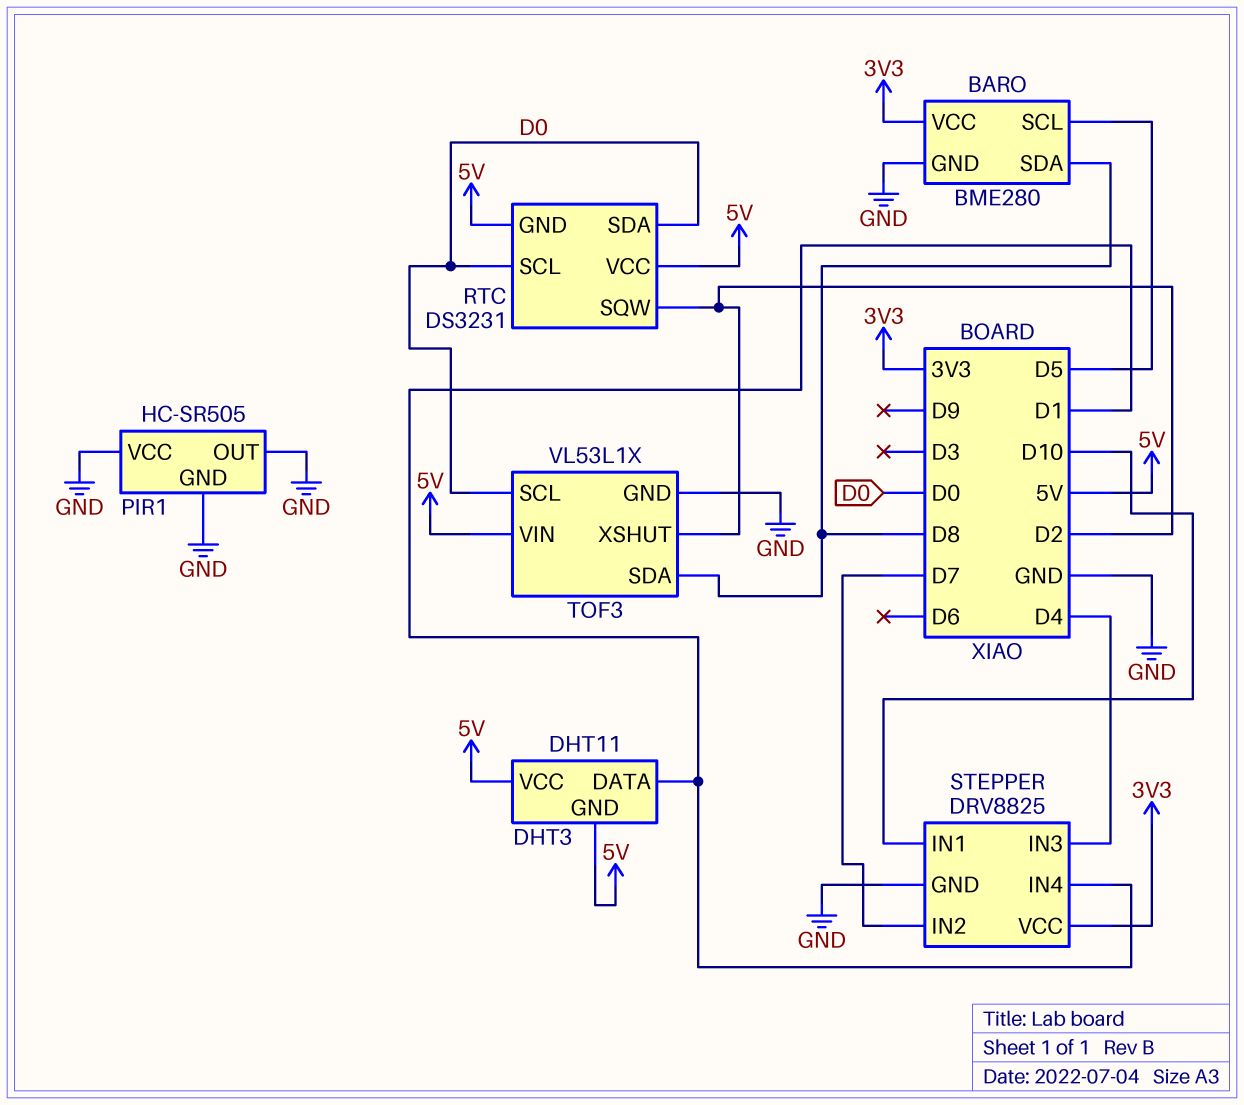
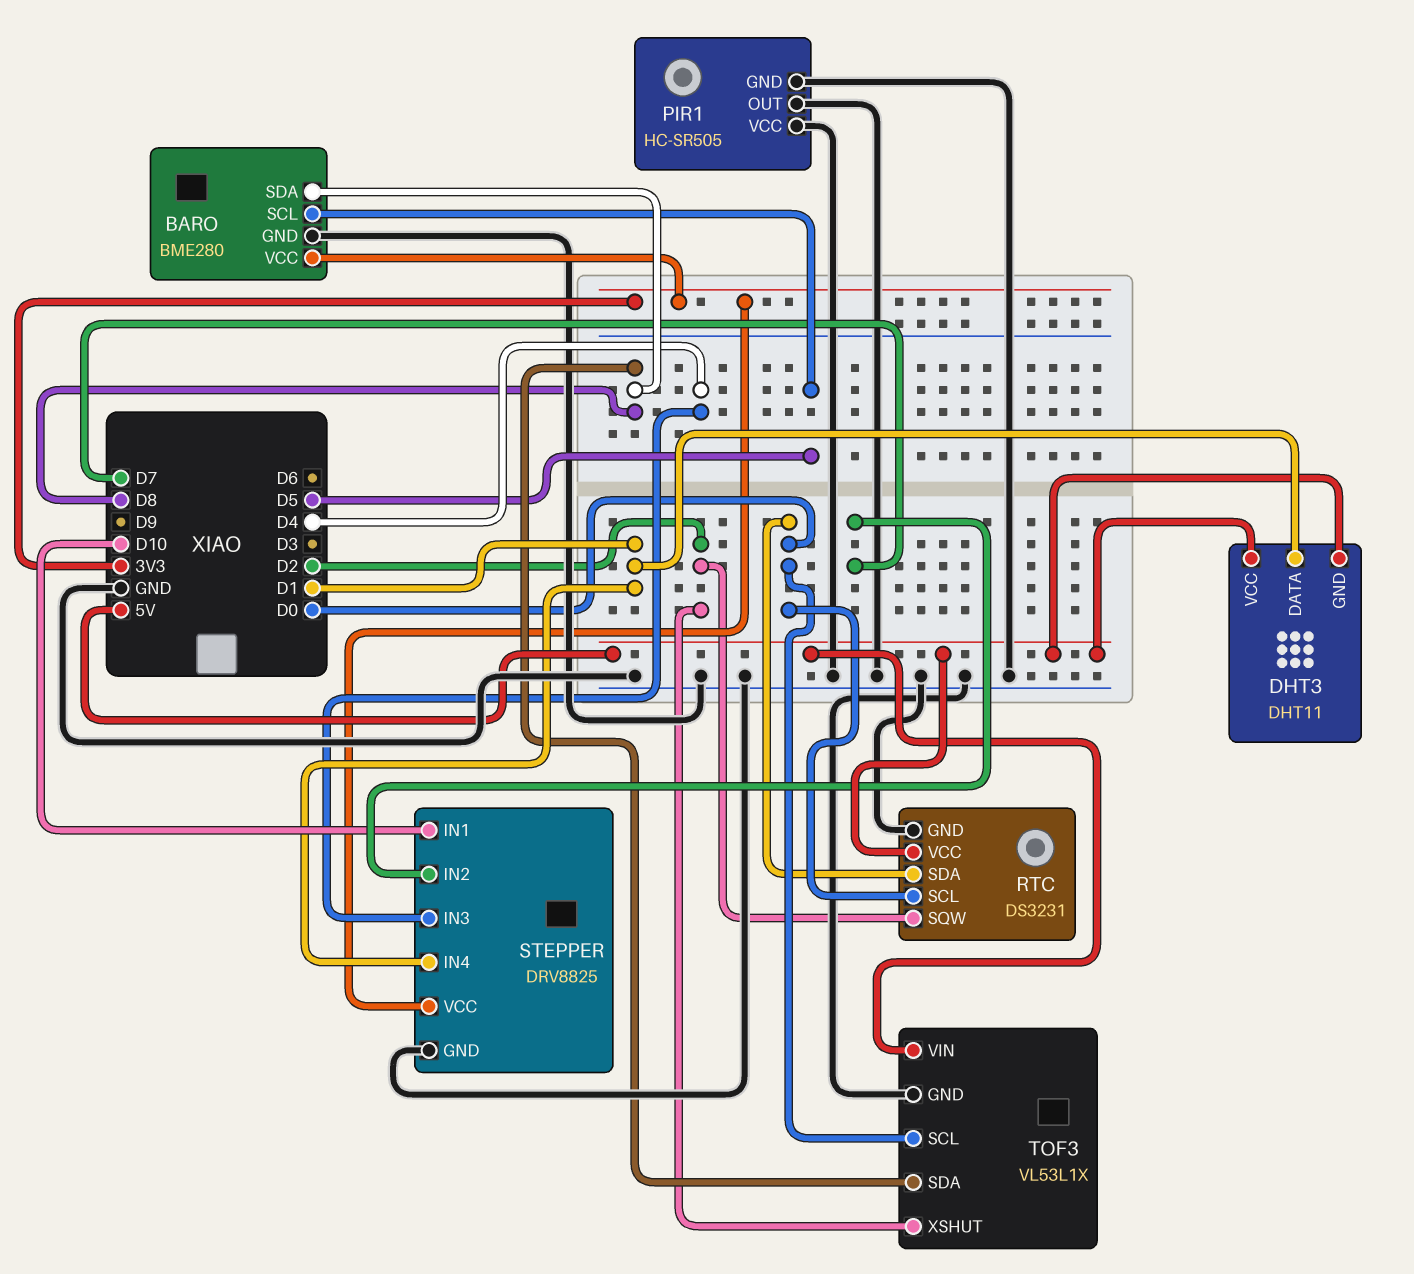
RTC pin GND: 5V -> GND

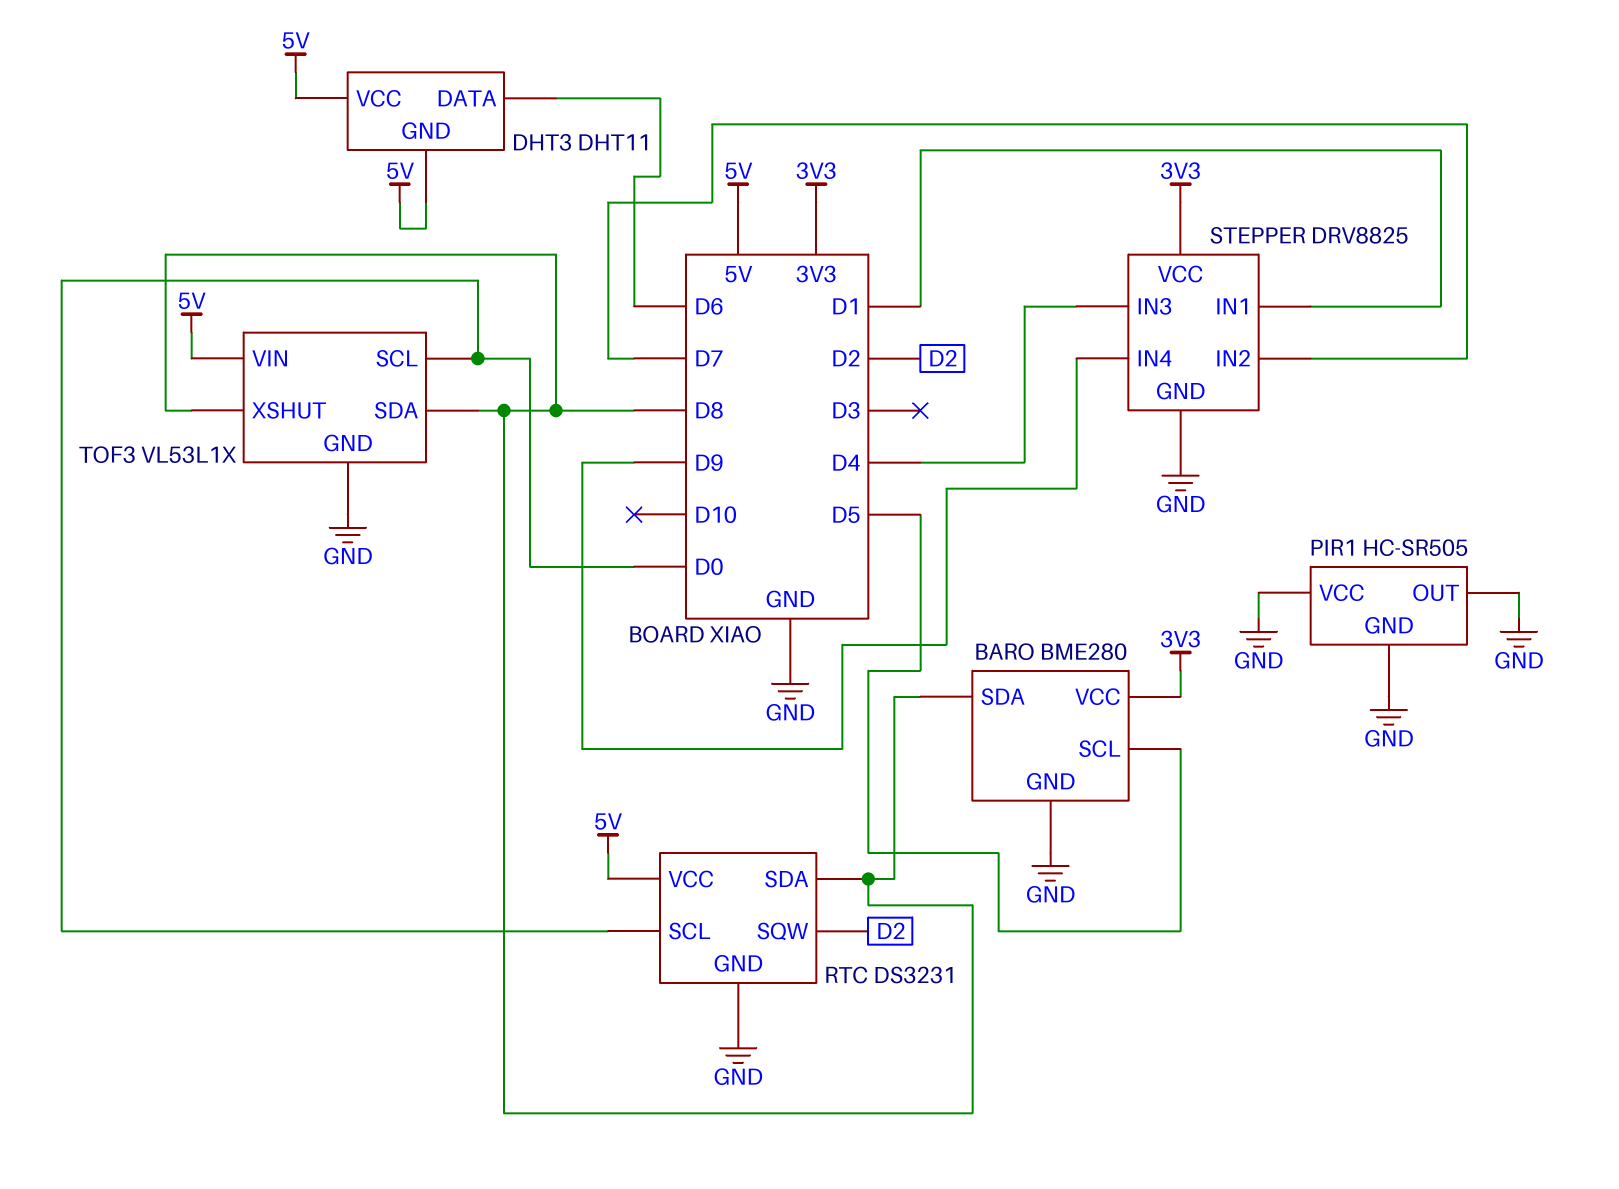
DHT3 pin DATA: D1 -> D6
RTC pin SDA: D0 -> D8
STEPPER pin IN1: D10 -> D1
STEPPER pin IN4: D1 -> D9
TOF3 pin XSHUT: D2 -> D8

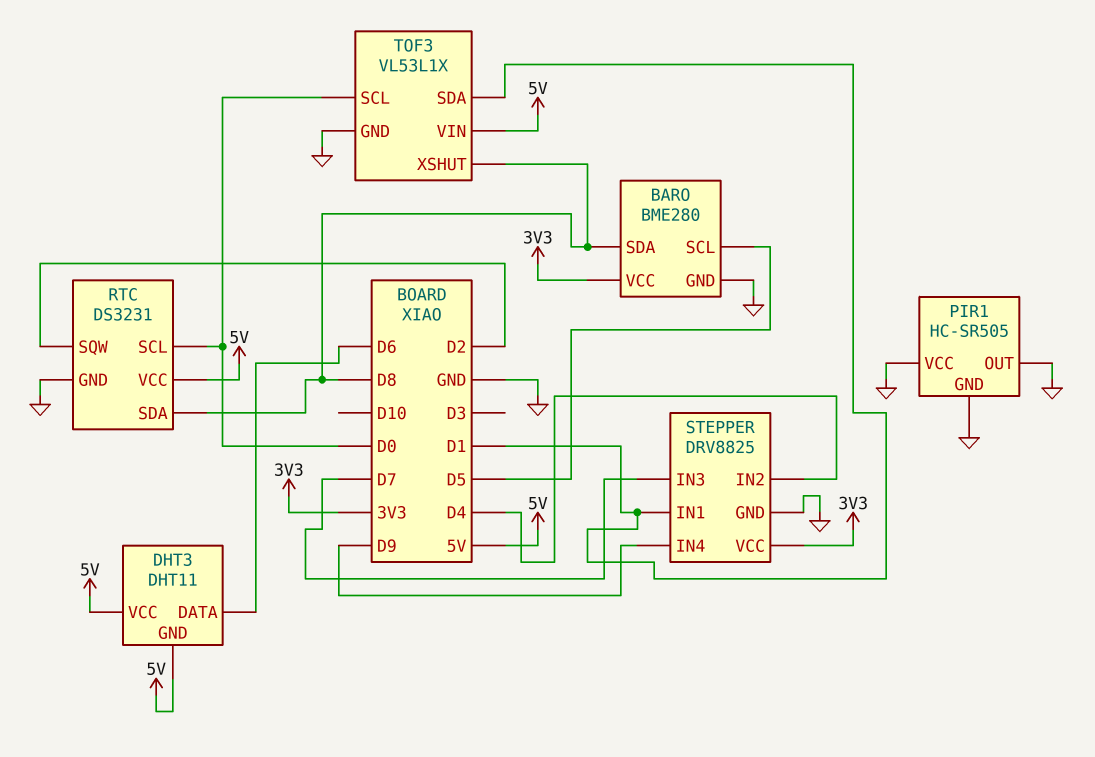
STEPPER pin IN2: D7 -> D4
STEPPER pin IN3: D4 -> D7
TOF3 pin SDA: D8 -> D1

